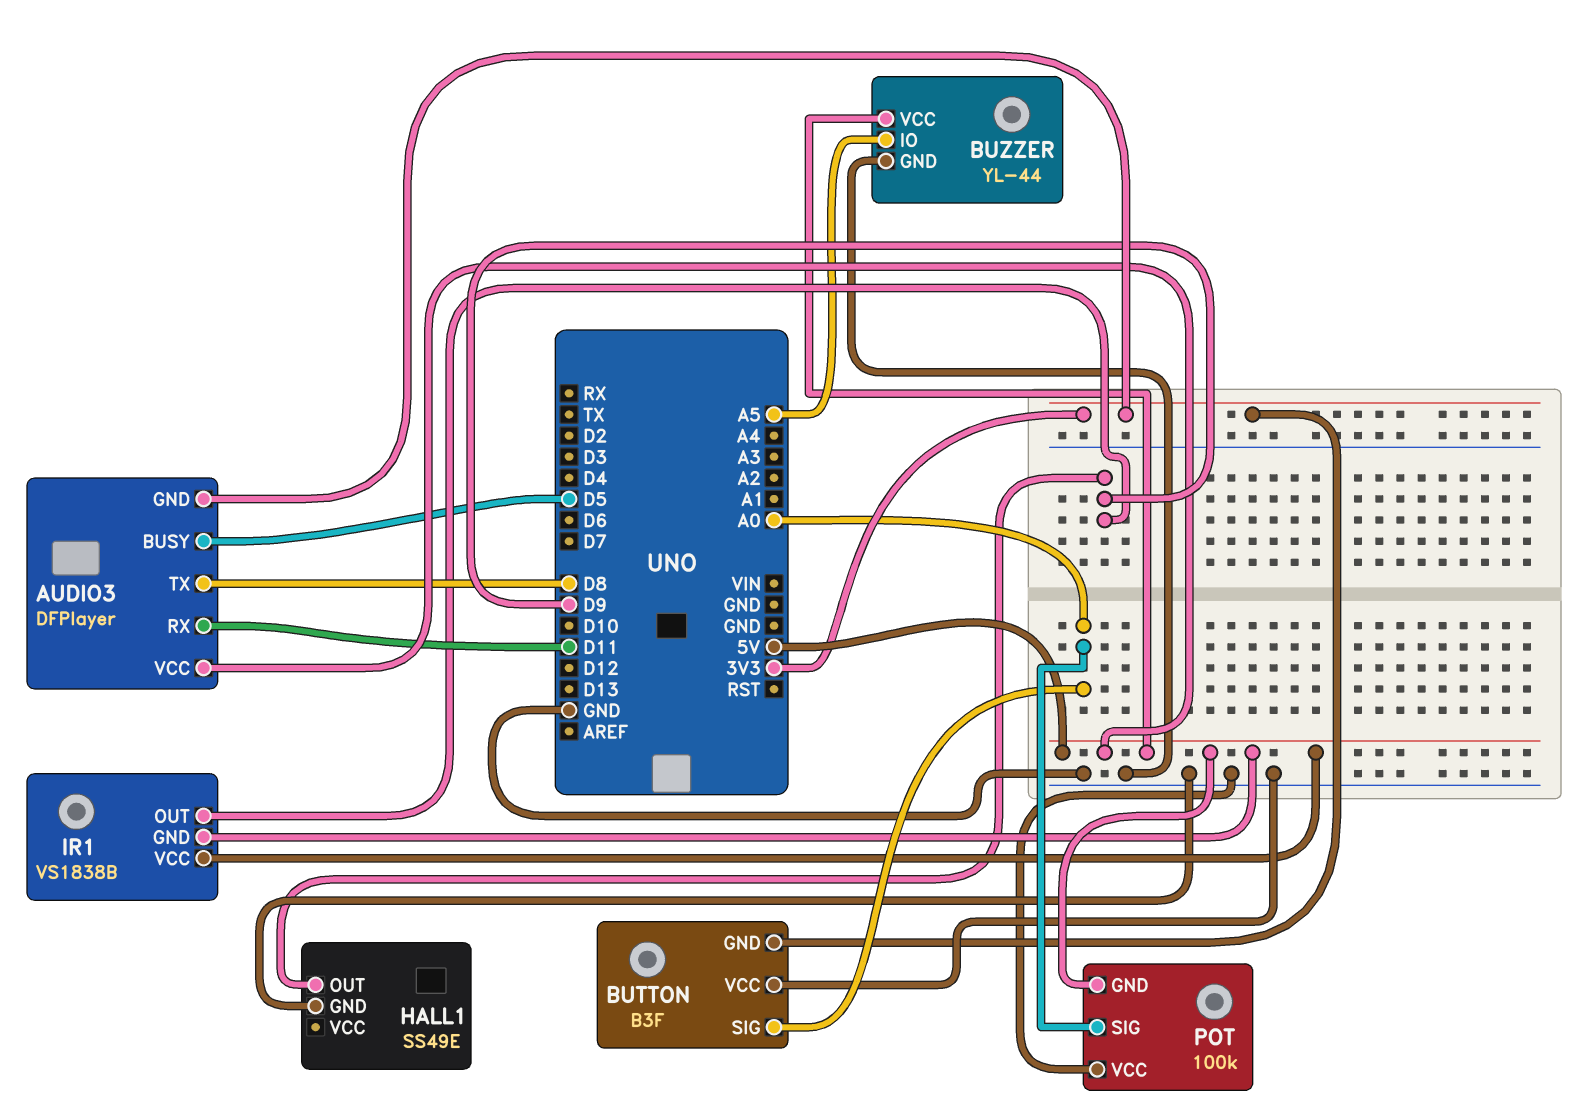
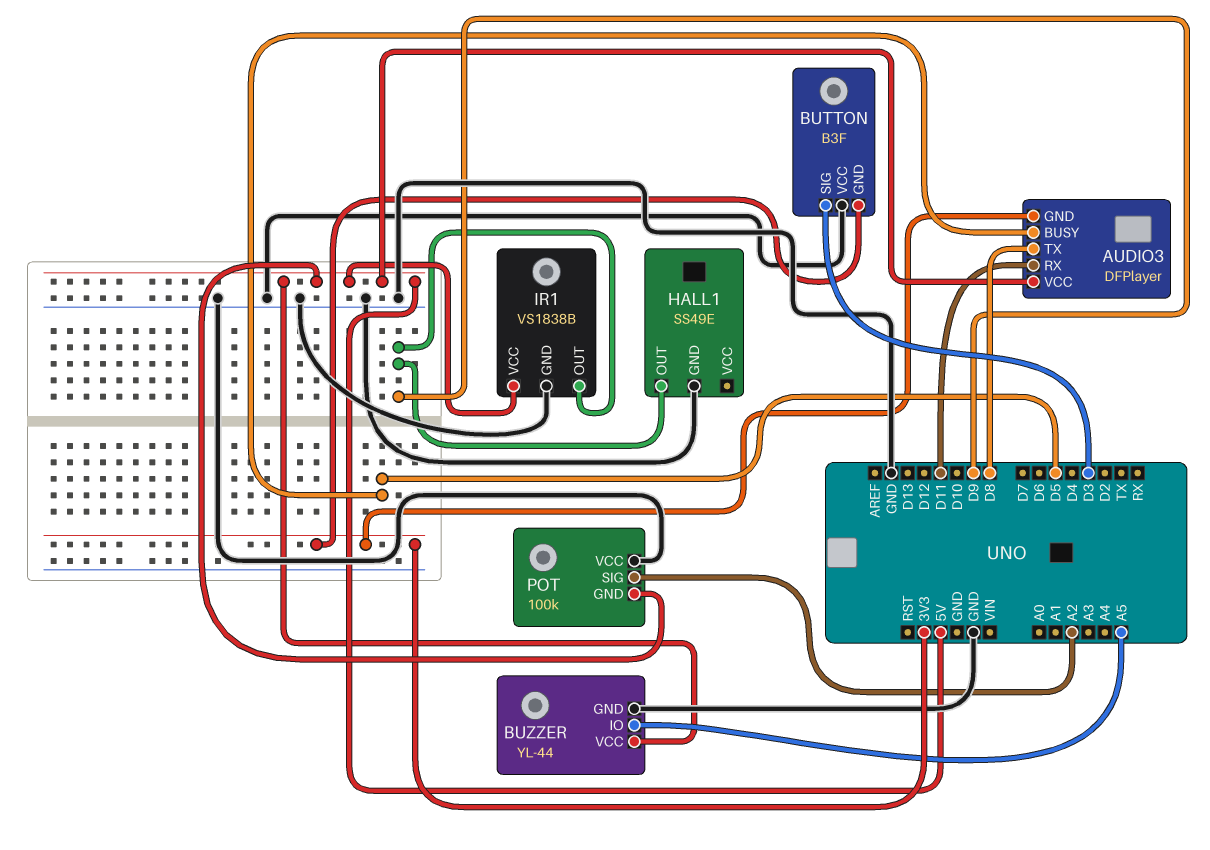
BUTTON pin SIG: A0 -> D3
IR1 pin GND: 5V -> GND
POT pin SIG: A0 -> A2

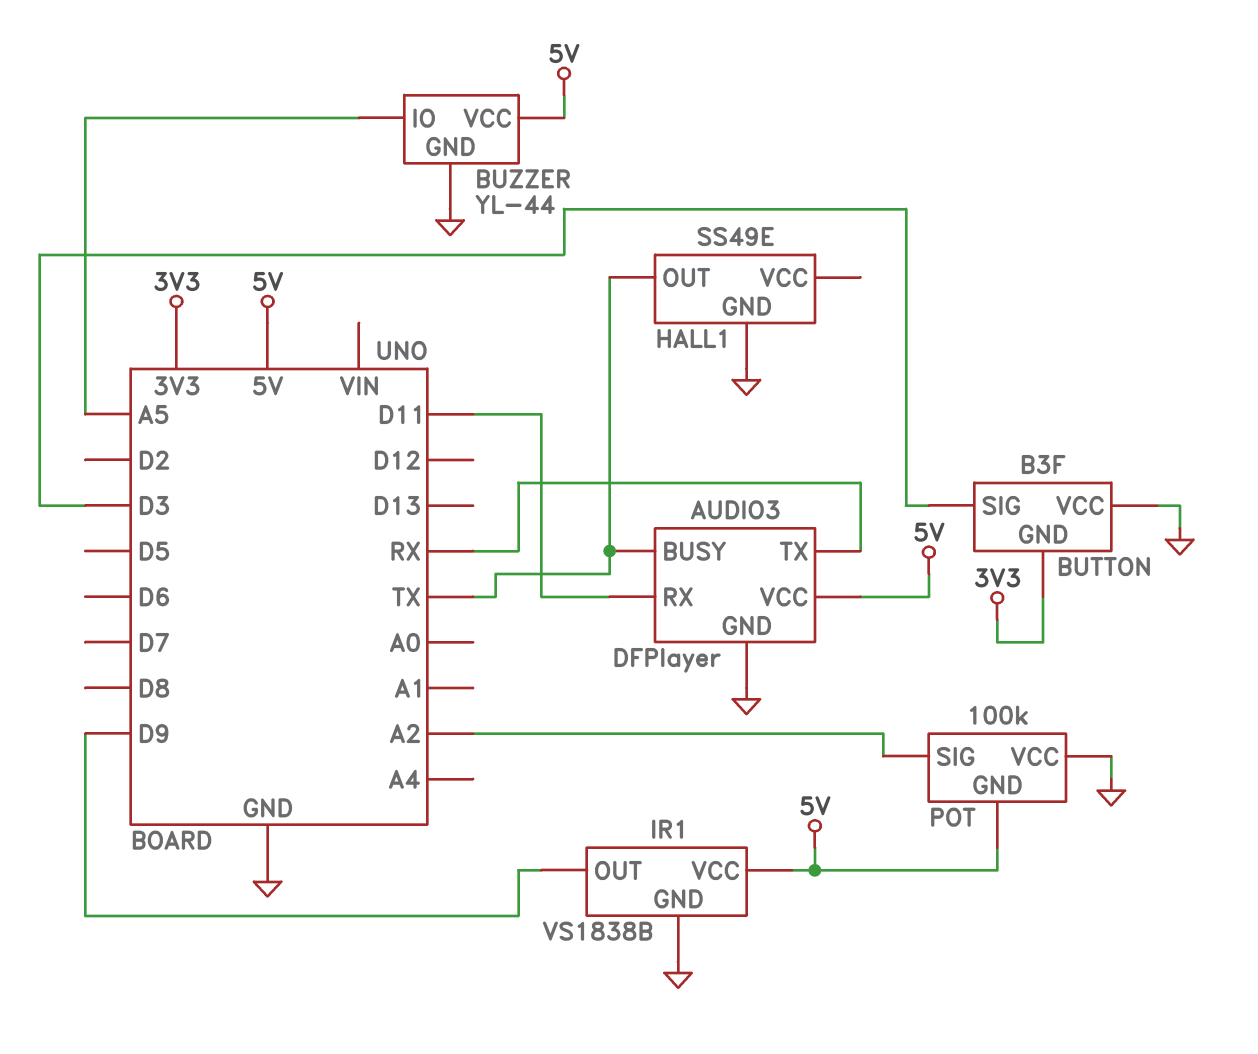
AUDIO3 pin BUSY: D5 -> TX
AUDIO3 pin GND: 3V3 -> GND
AUDIO3 pin TX: D8 -> RX
HALL1 pin OUT: D9 -> TX

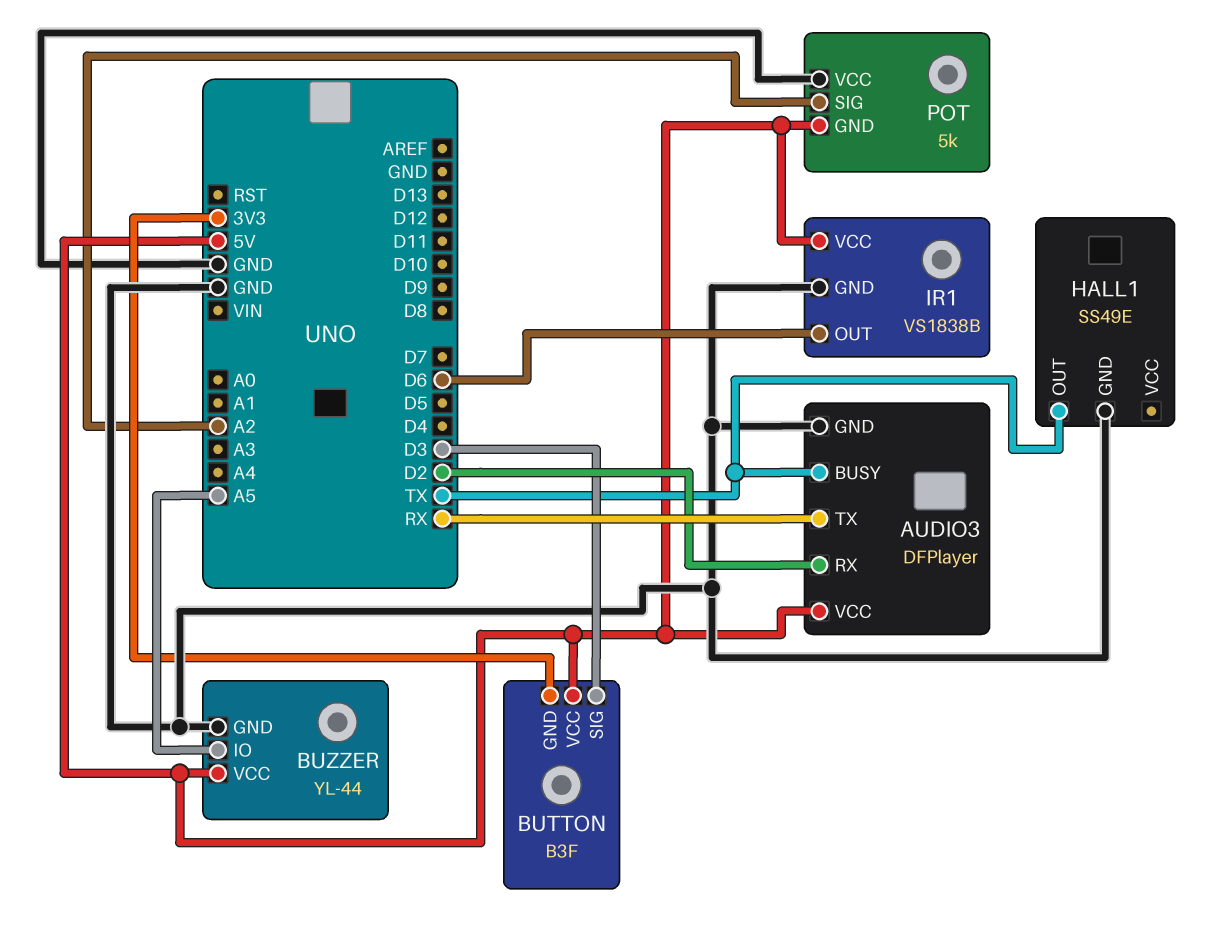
AUDIO3 pin RX: D11 -> D2
BUTTON pin VCC: GND -> 5V
IR1 pin OUT: D9 -> D6
POT: 100k -> 5k

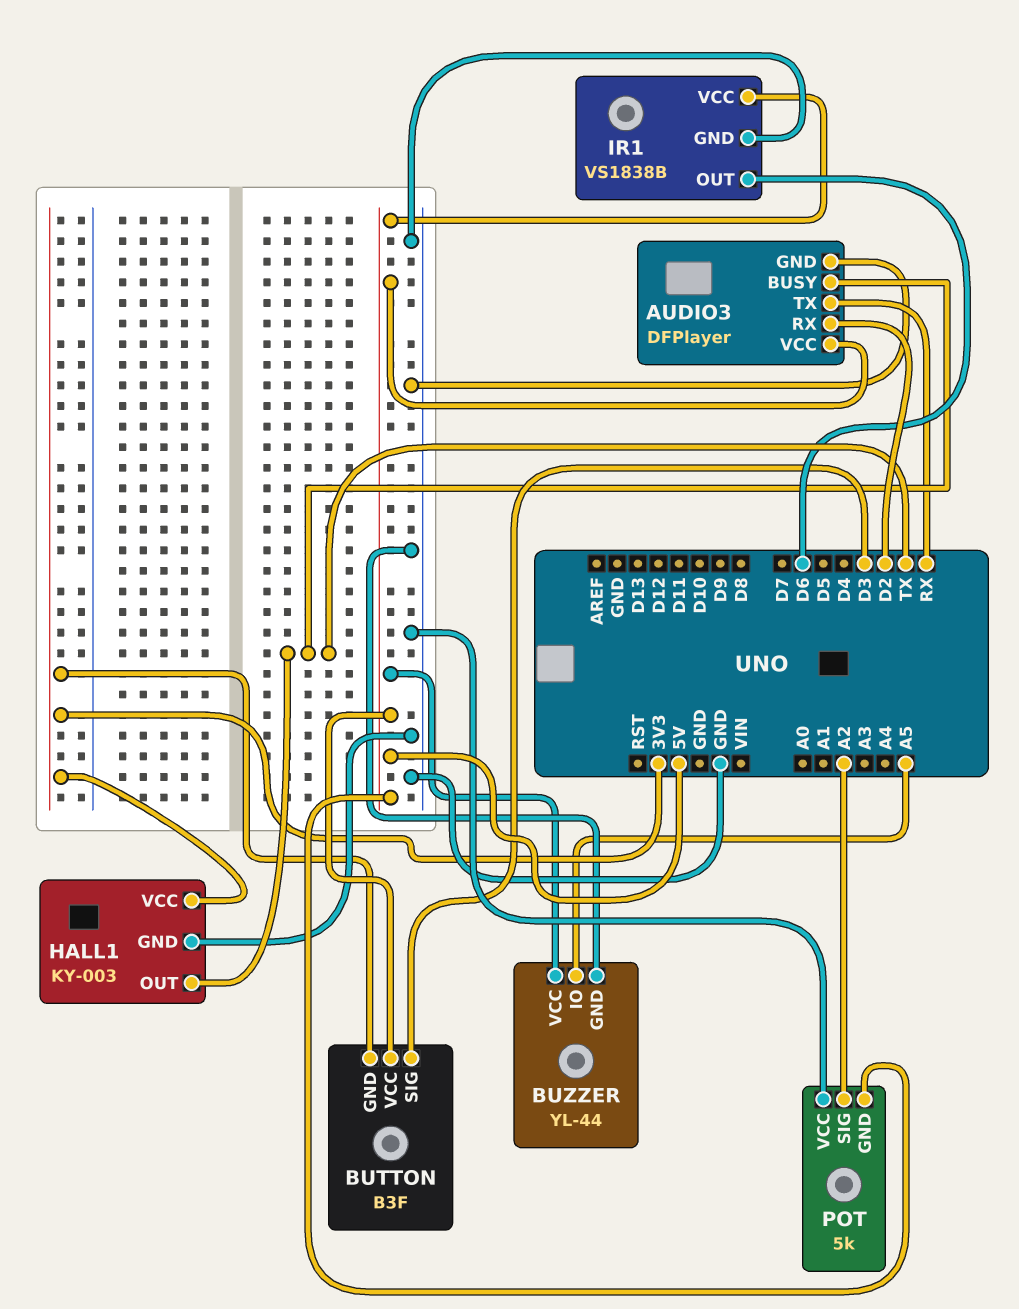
HALL1: SS49E -> KY-003
HALL1 pin VCC: none -> 3V3

